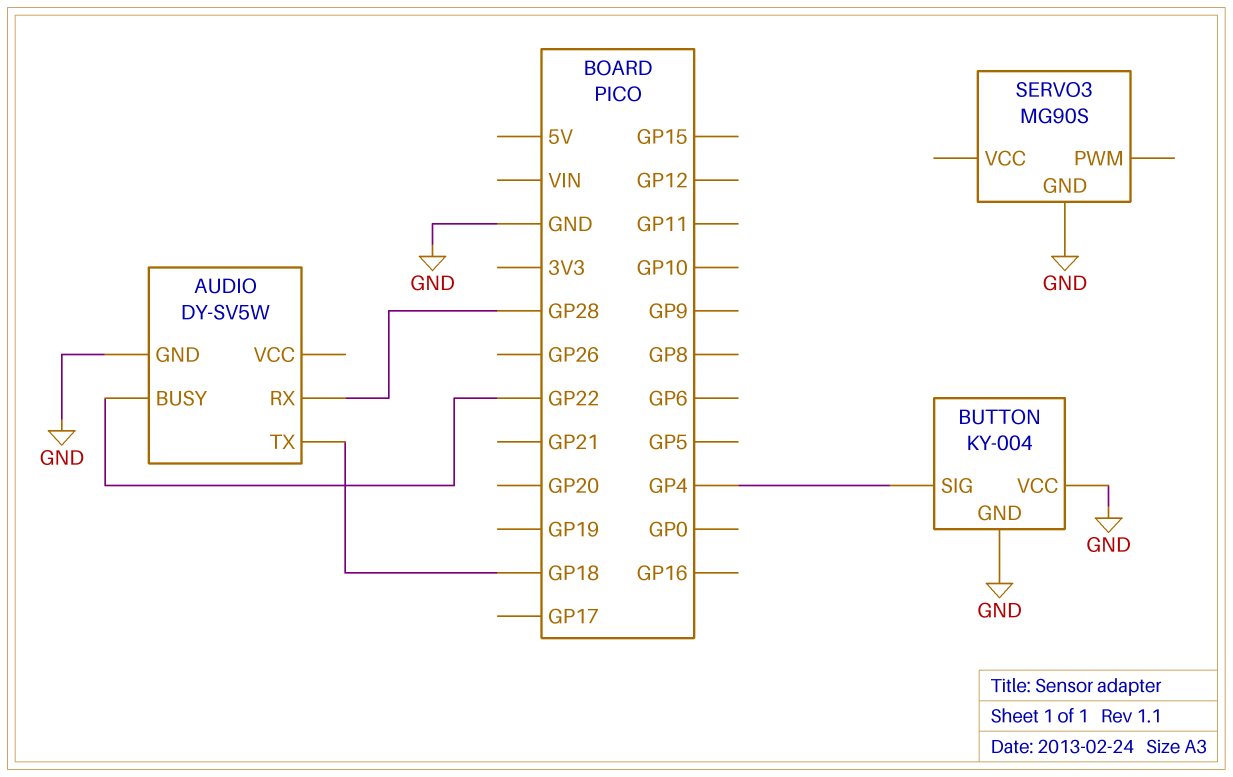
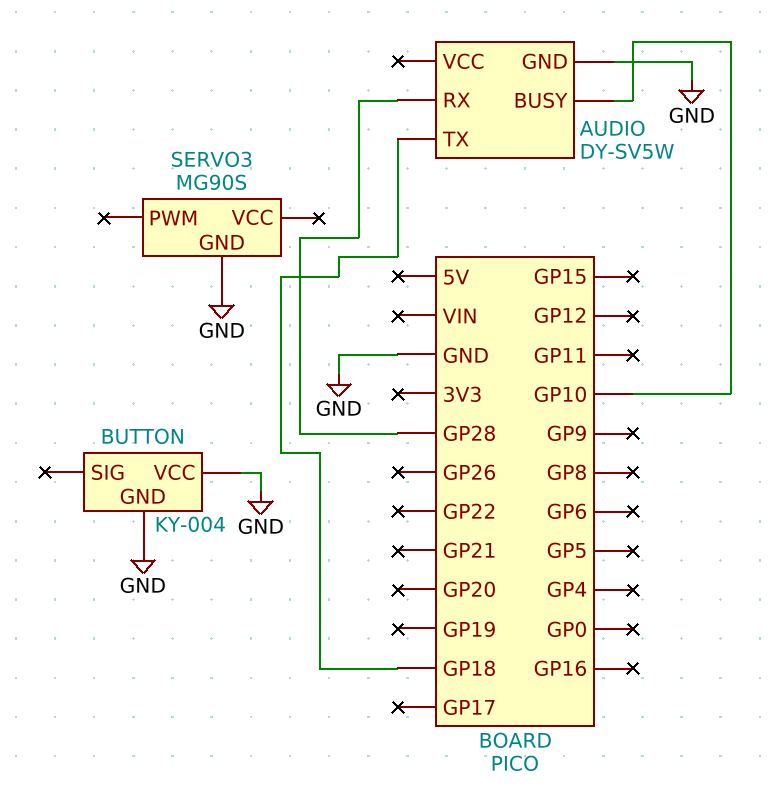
AUDIO pin BUSY: GP22 -> GP10
BUTTON pin SIG: GP4 -> none

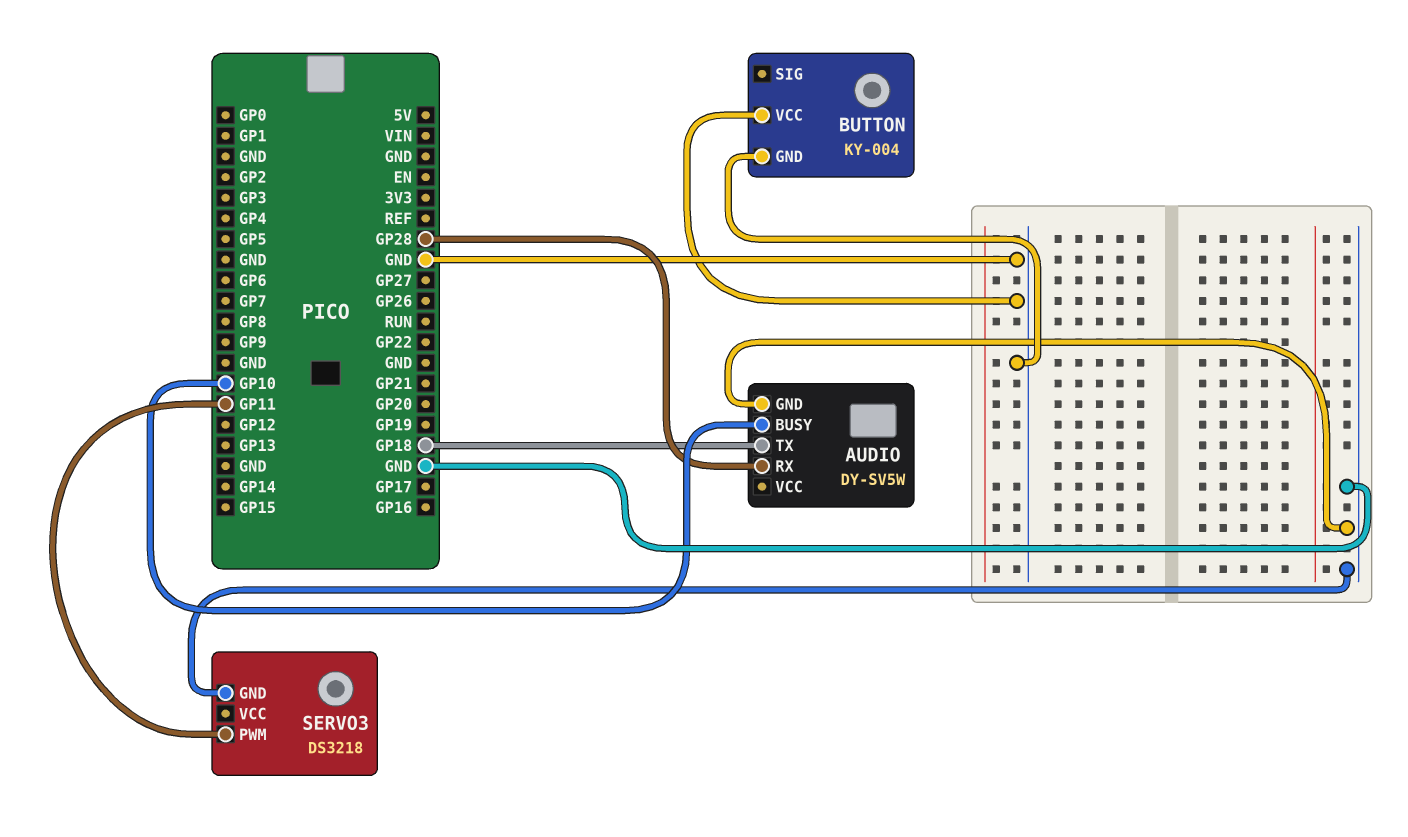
SERVO3: MG90S -> DS3218
SERVO3 pin PWM: none -> GP11

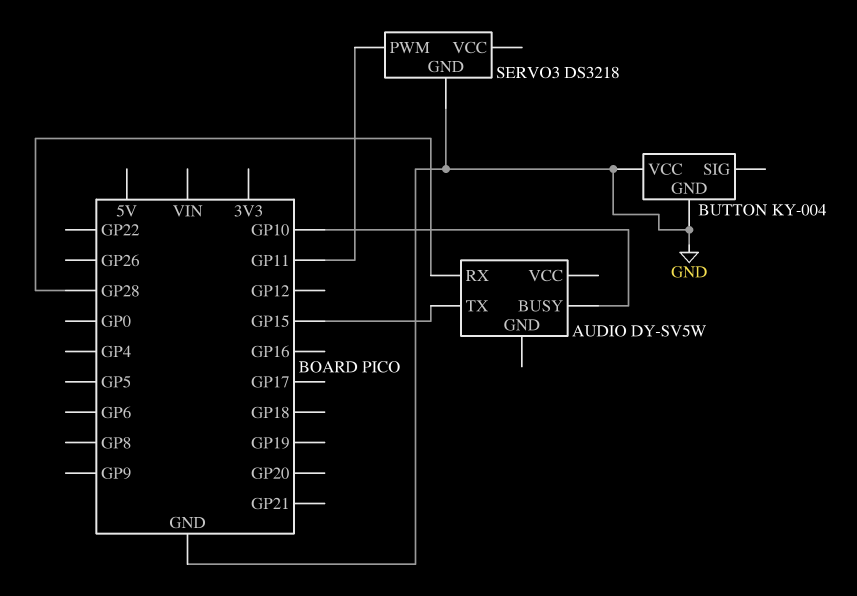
AUDIO pin GND: GND -> none
AUDIO pin TX: GP18 -> GP15

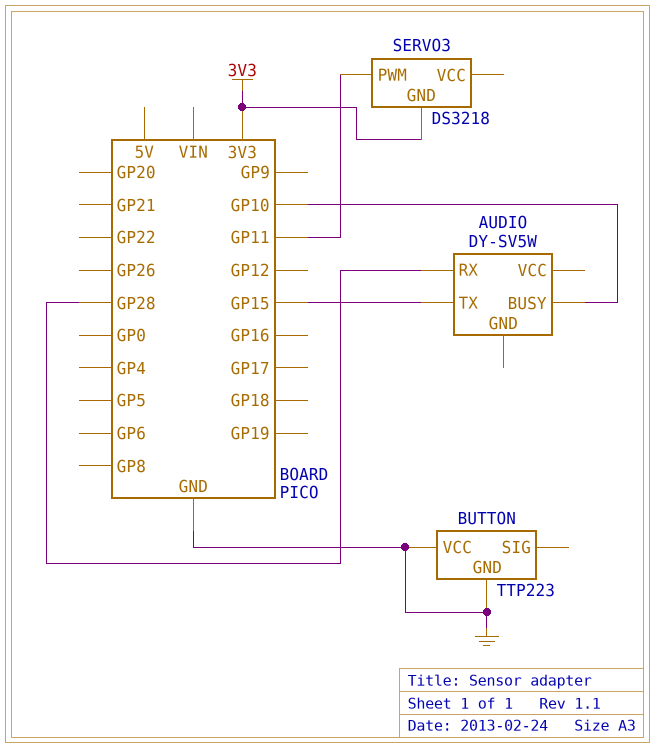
BUTTON: KY-004 -> TTP223
SERVO3 pin GND: GND -> 3V3

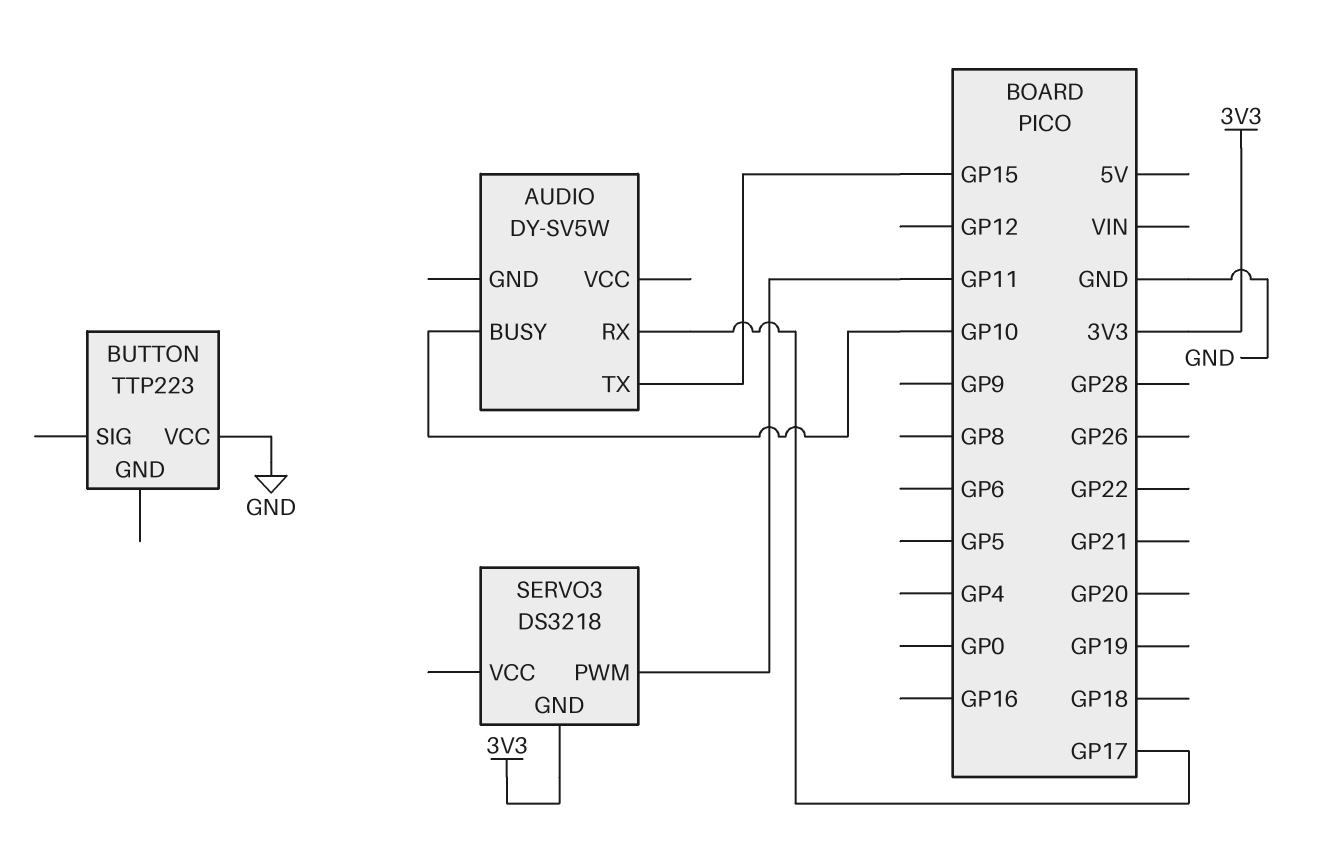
AUDIO pin RX: GP28 -> GP17
BUTTON pin GND: GND -> none

